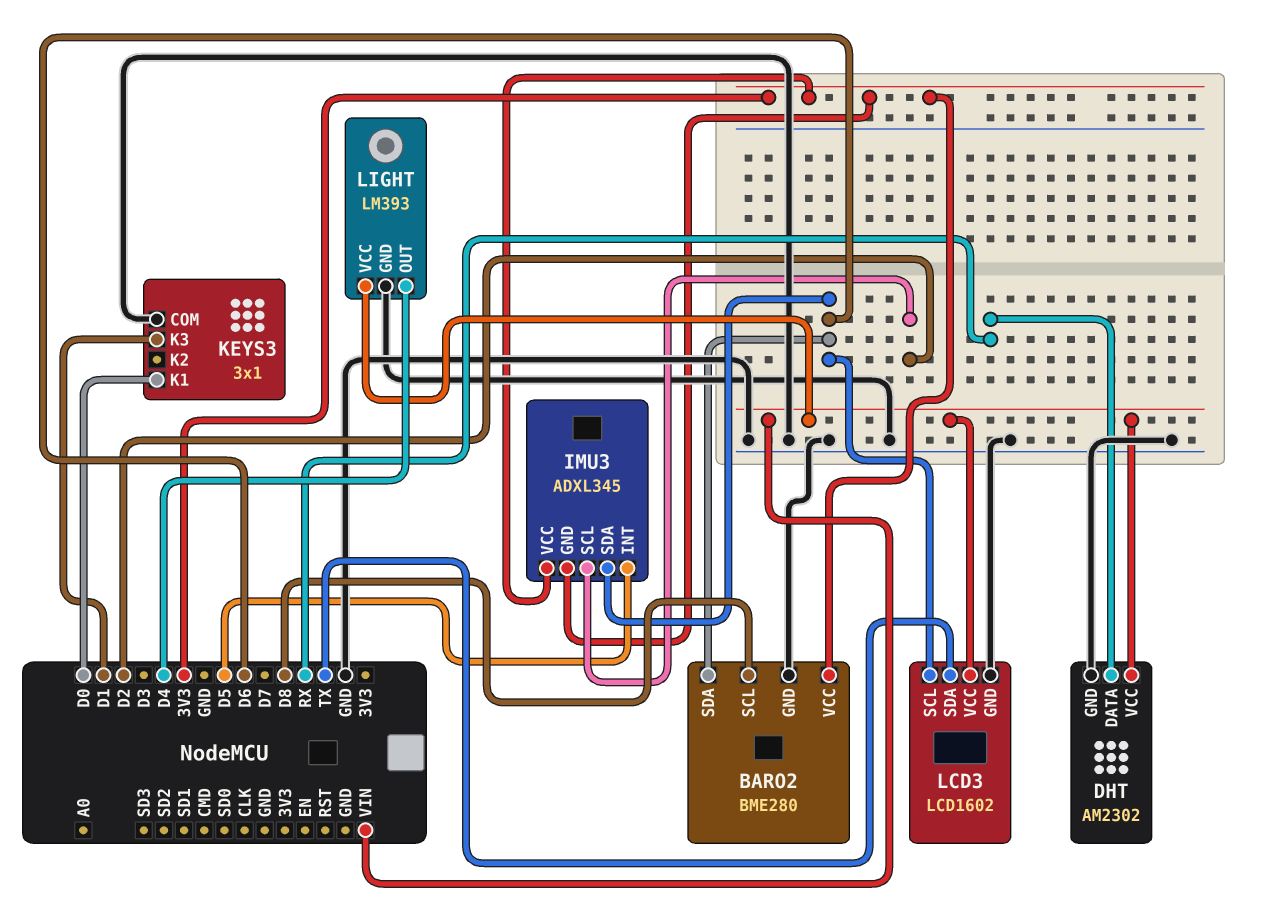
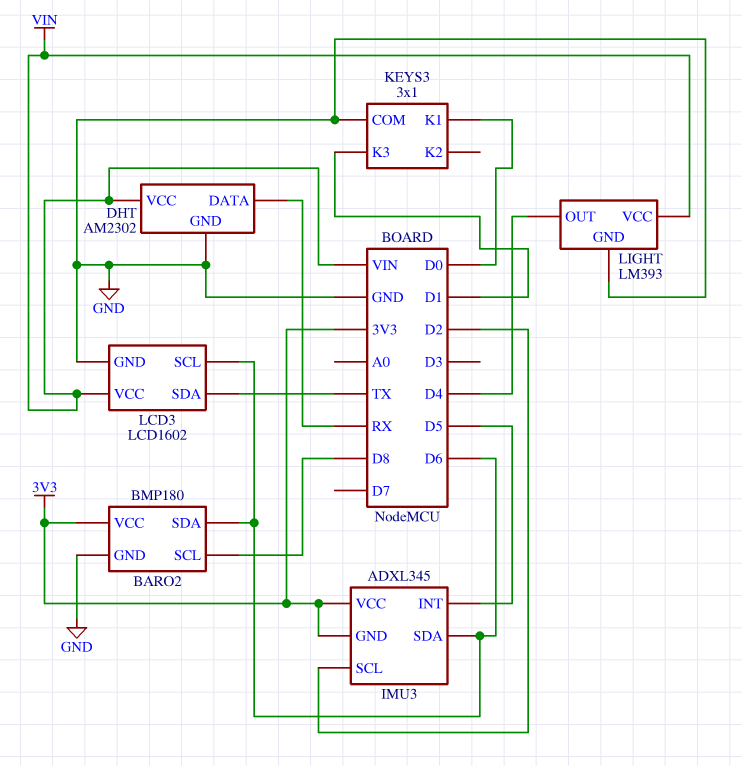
BARO2: BME280 -> BMP180

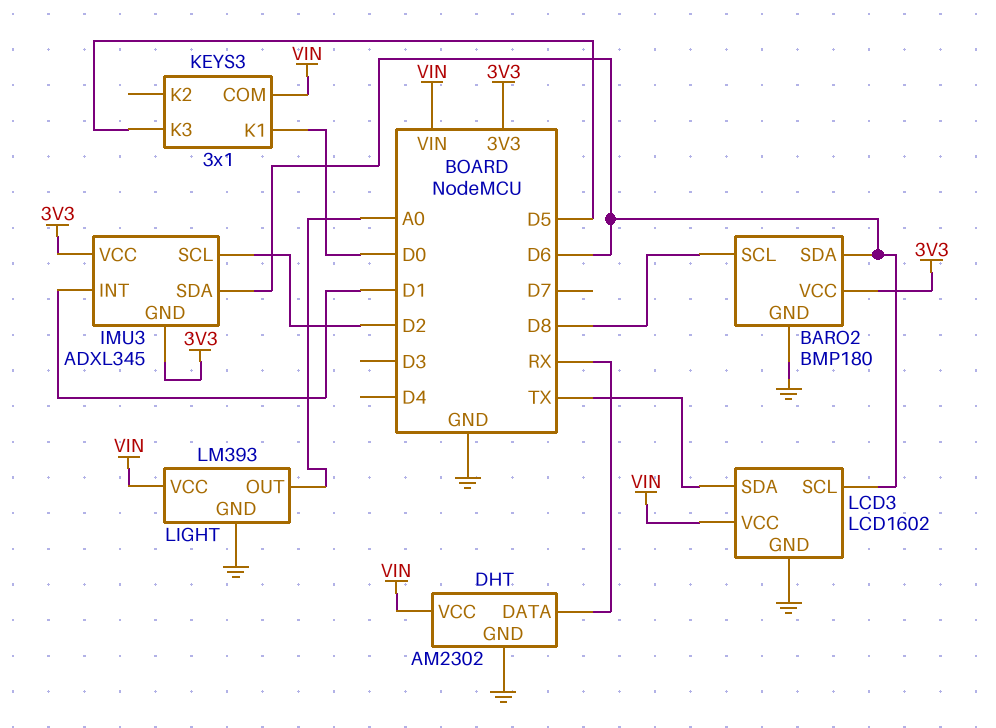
IMU3 pin INT: D5 -> D1
KEYS3 pin COM: GND -> VIN
KEYS3 pin K3: D1 -> D5
LIGHT pin OUT: D4 -> A0

